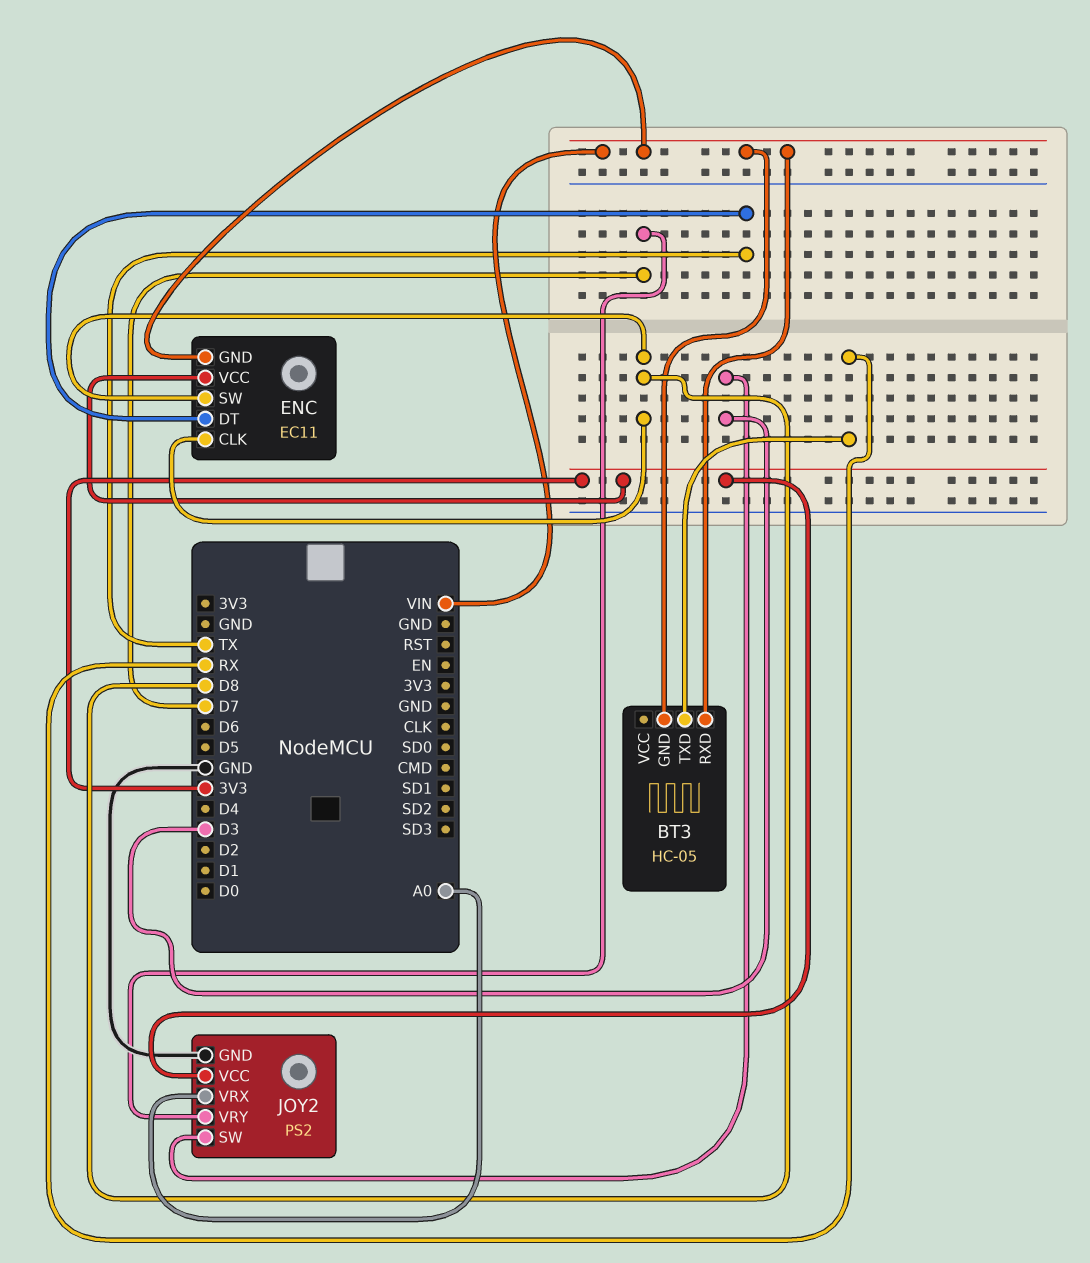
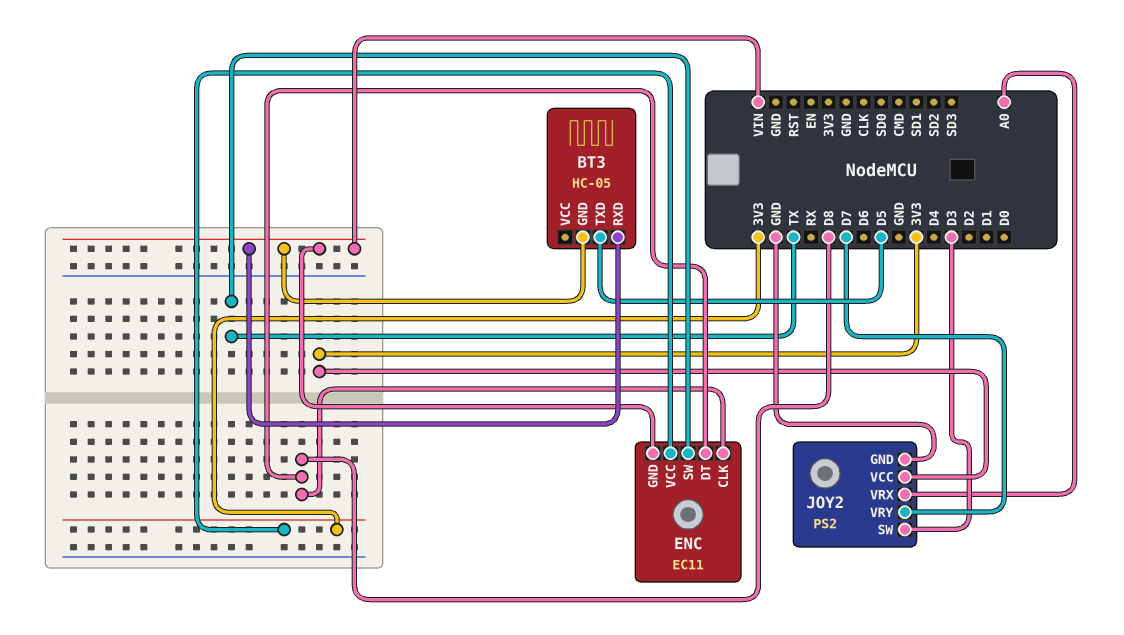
BT3 pin TXD: RX -> D5
ENC pin DT: TX -> D8
ENC pin SW: D8 -> TX

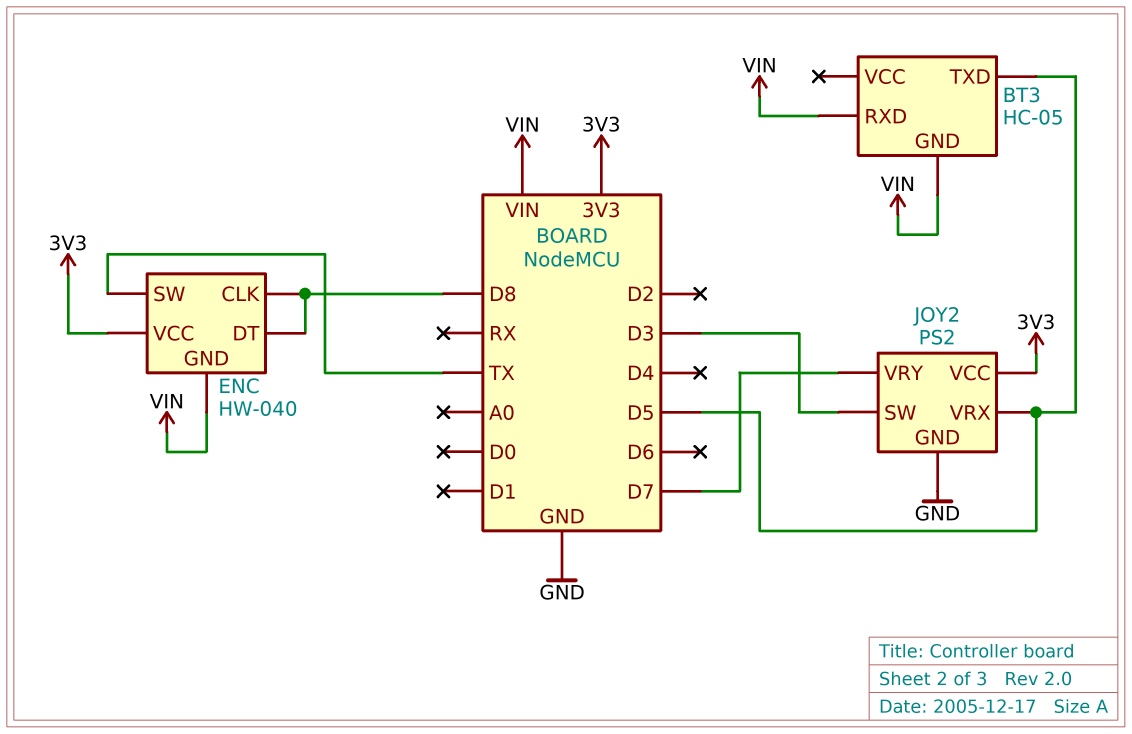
ENC: EC11 -> HW-040
JOY2 pin VRX: A0 -> D5

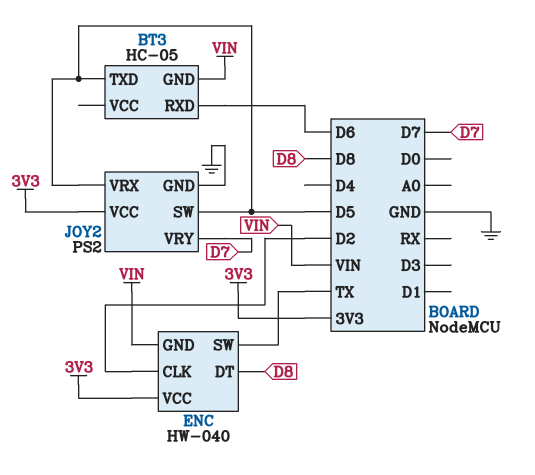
BT3 pin RXD: VIN -> D6
ENC pin CLK: D8 -> D2
JOY2 pin SW: D3 -> D5

